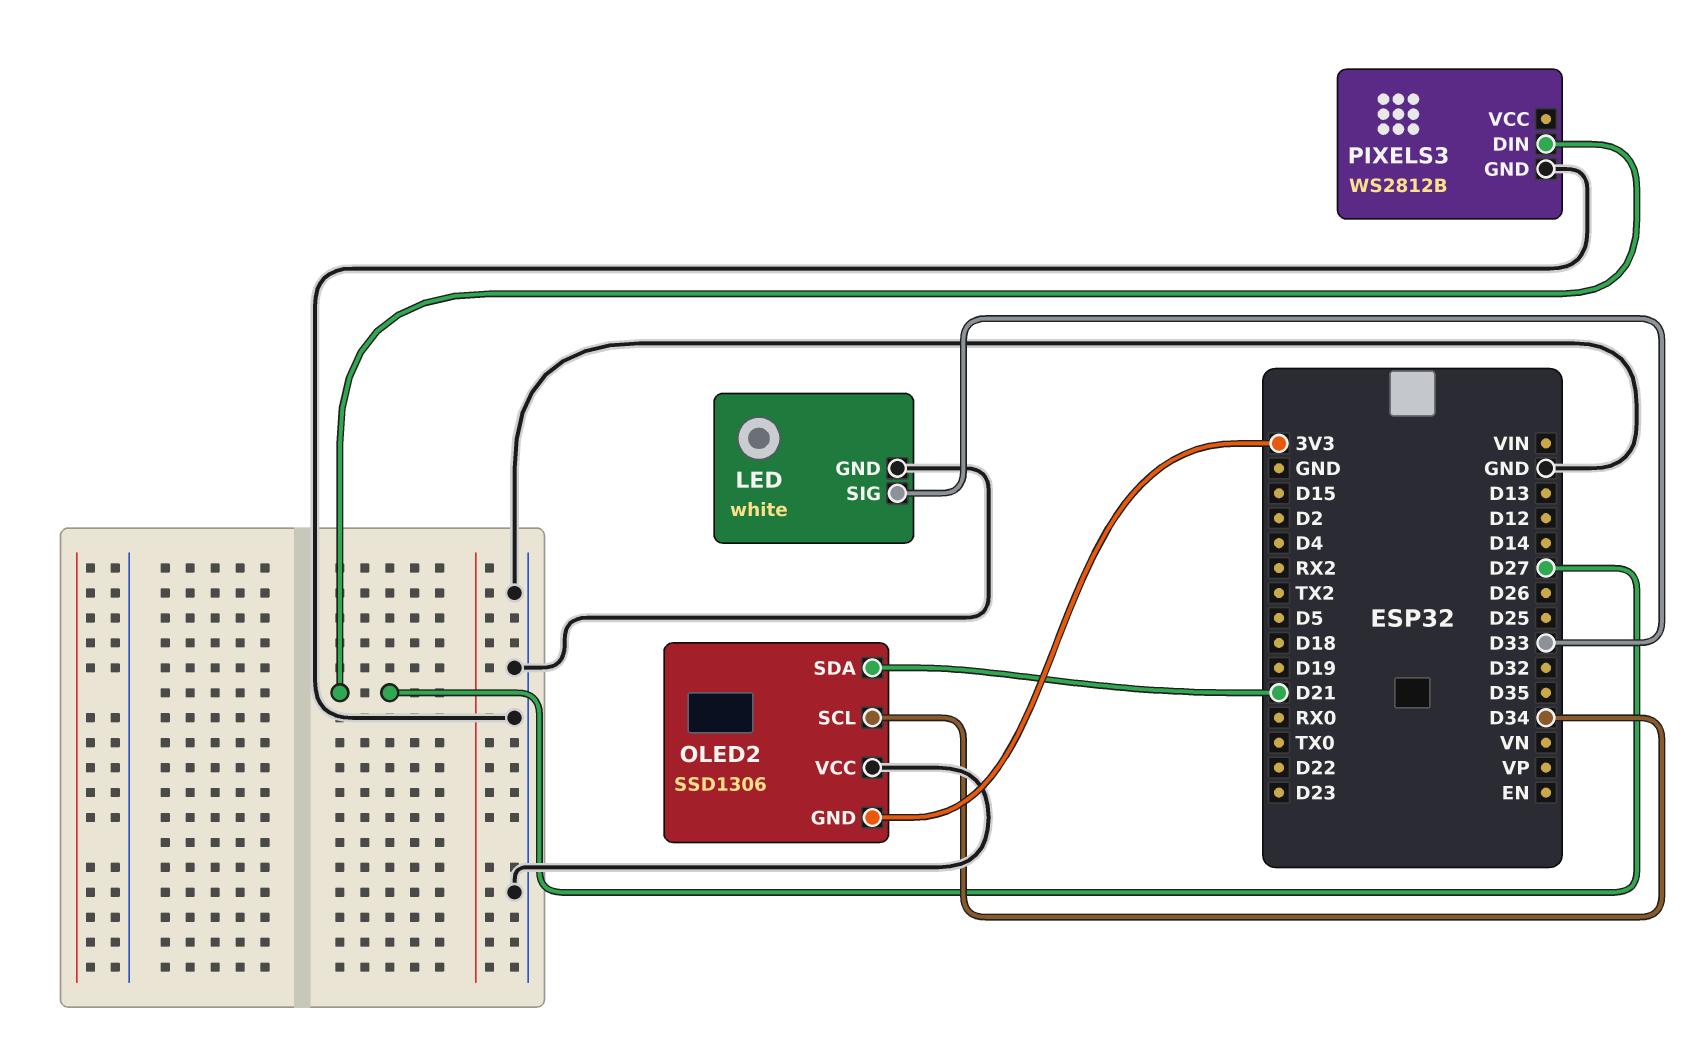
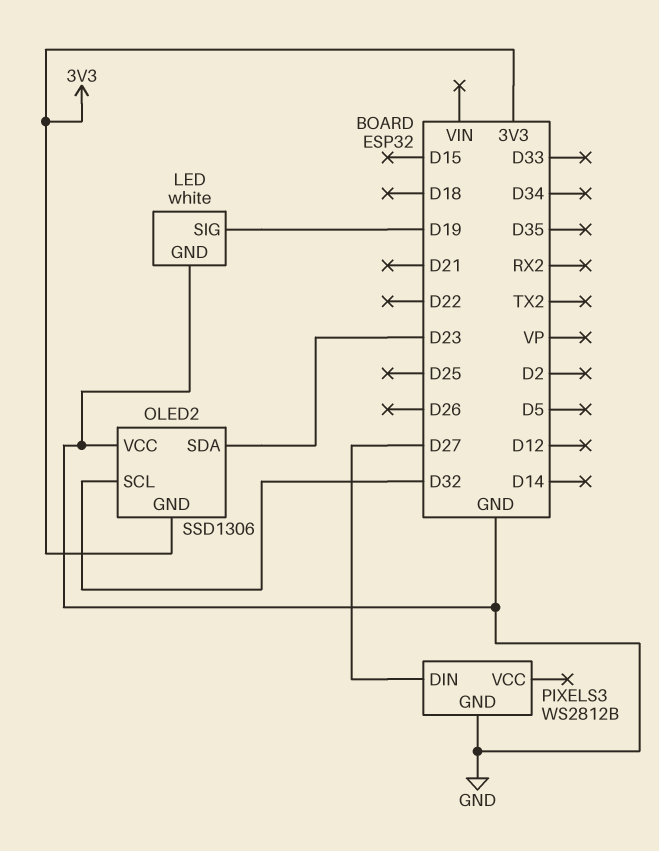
LED pin SIG: D33 -> D19
OLED2 pin SCL: D34 -> D32
OLED2 pin SDA: D21 -> D23

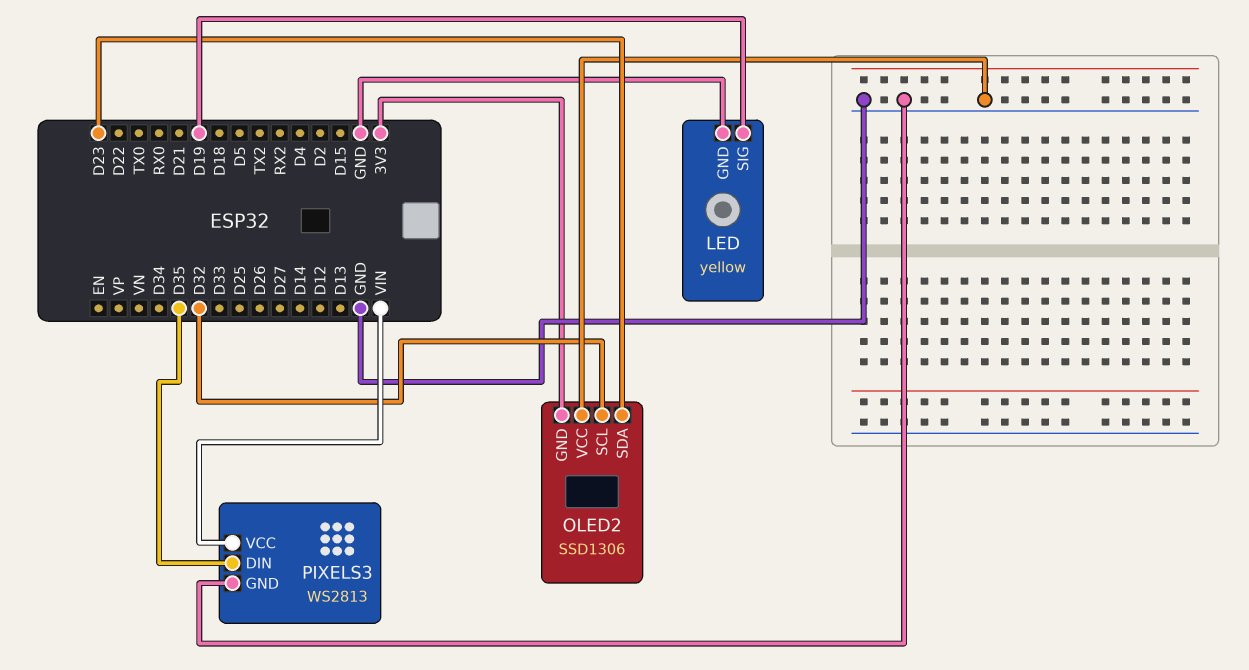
LED: white -> yellow
PIXELS3: WS2812B -> WS2813
PIXELS3 pin DIN: D27 -> D35
PIXELS3 pin VCC: none -> VIN

